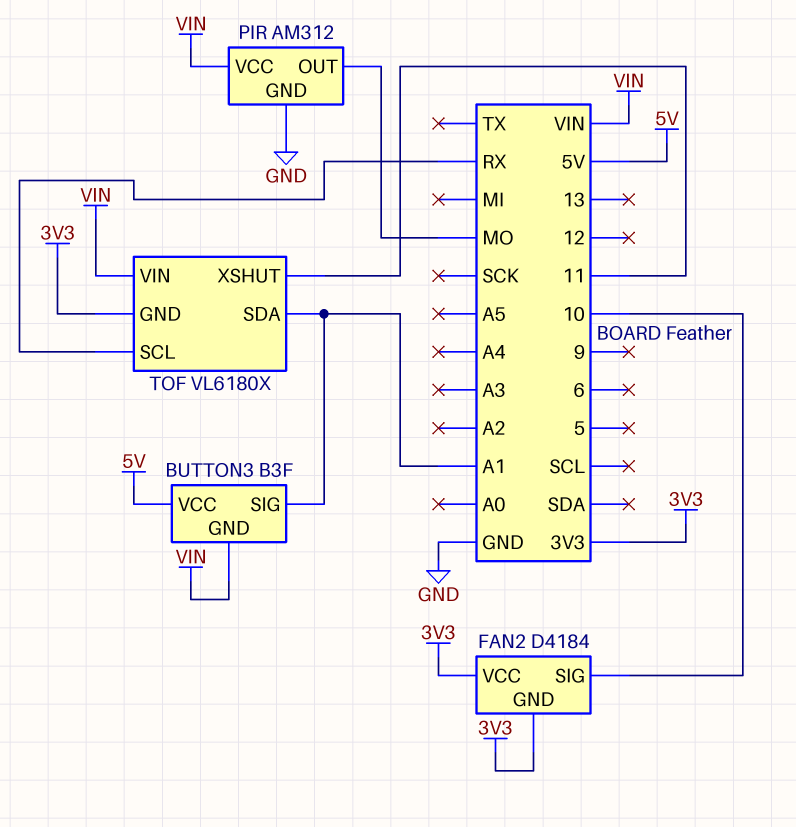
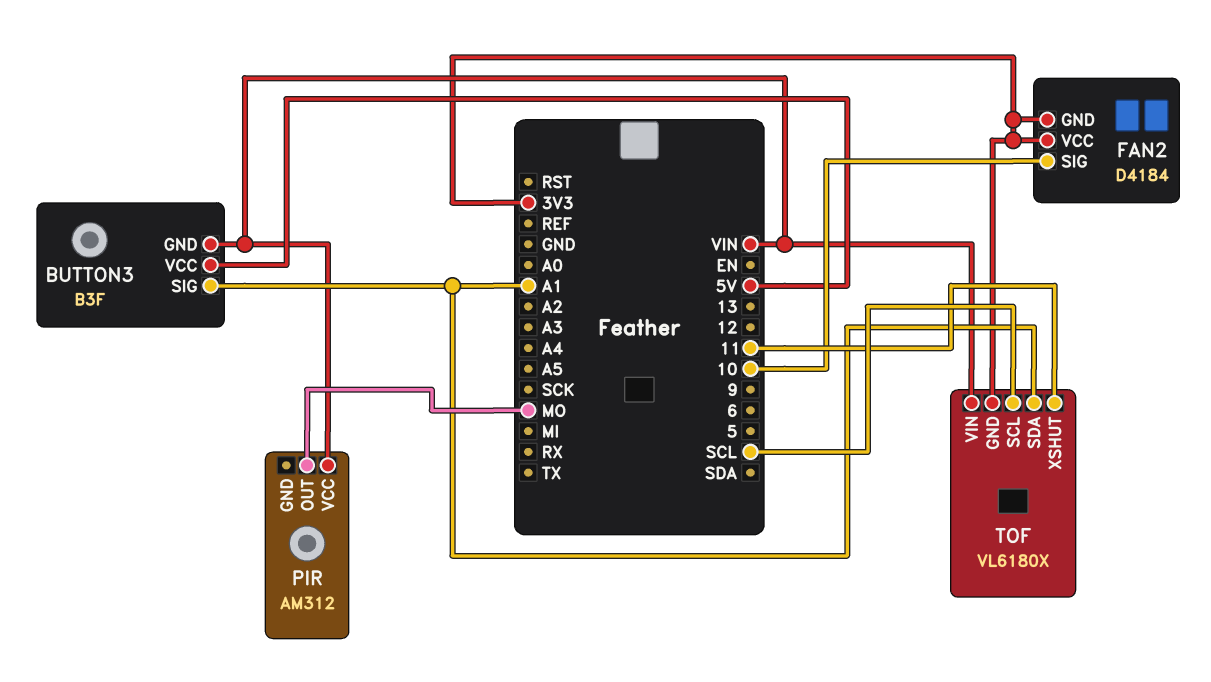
PIR pin GND: GND -> none
TOF pin SCL: RX -> SCL

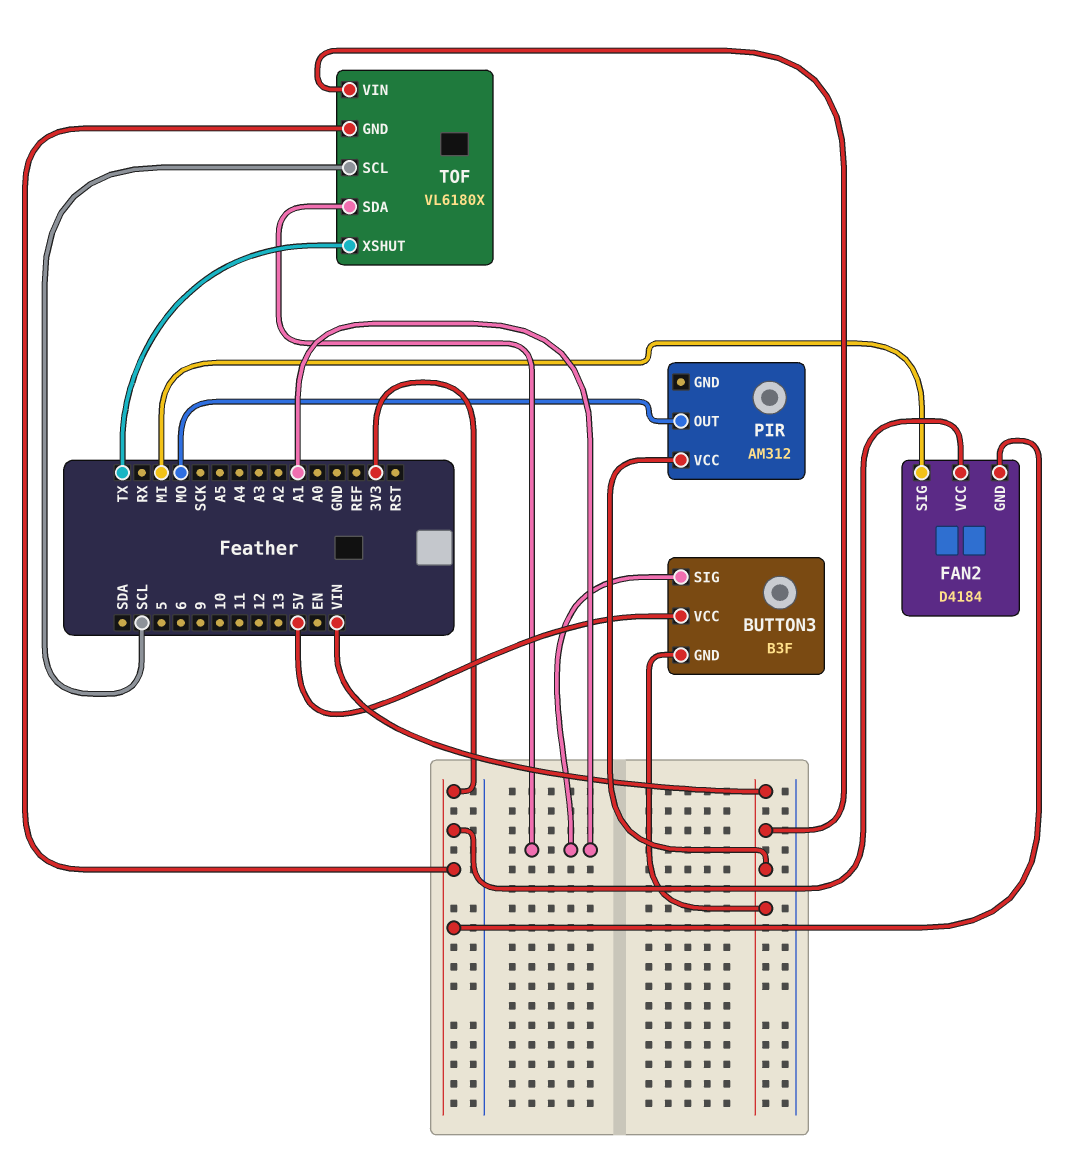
FAN2 pin SIG: 10 -> MI
TOF pin XSHUT: 11 -> TX

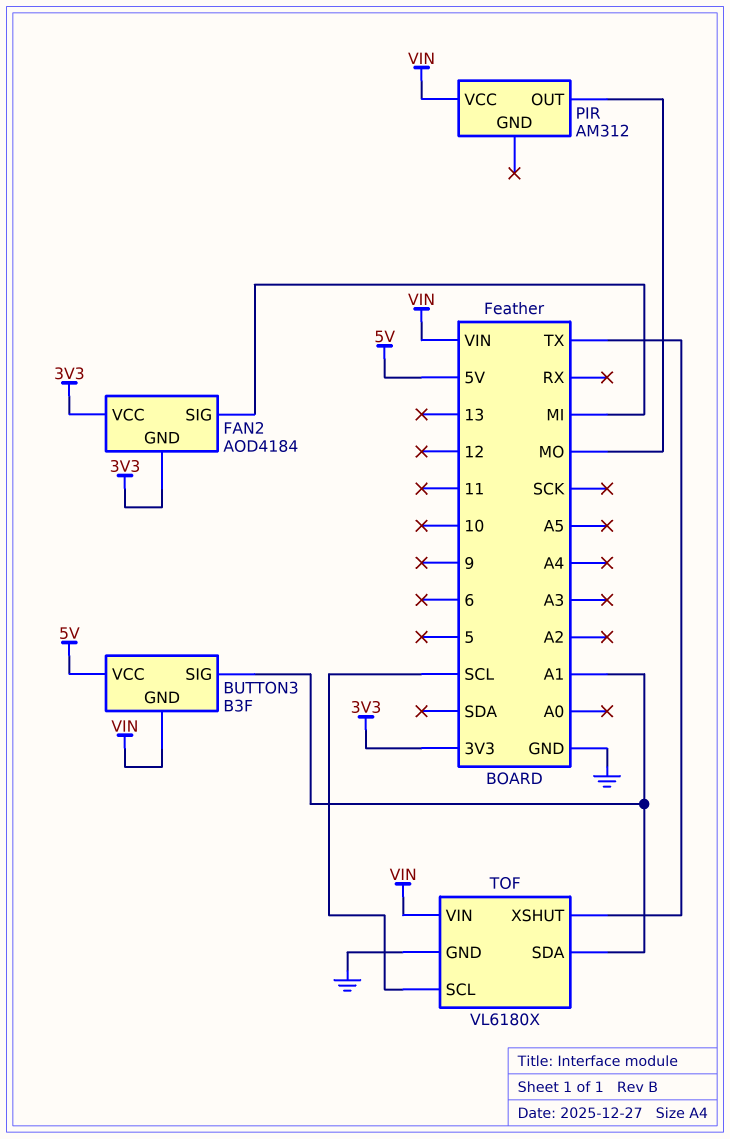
FAN2: D4184 -> AOD4184
TOF pin GND: 3V3 -> GND

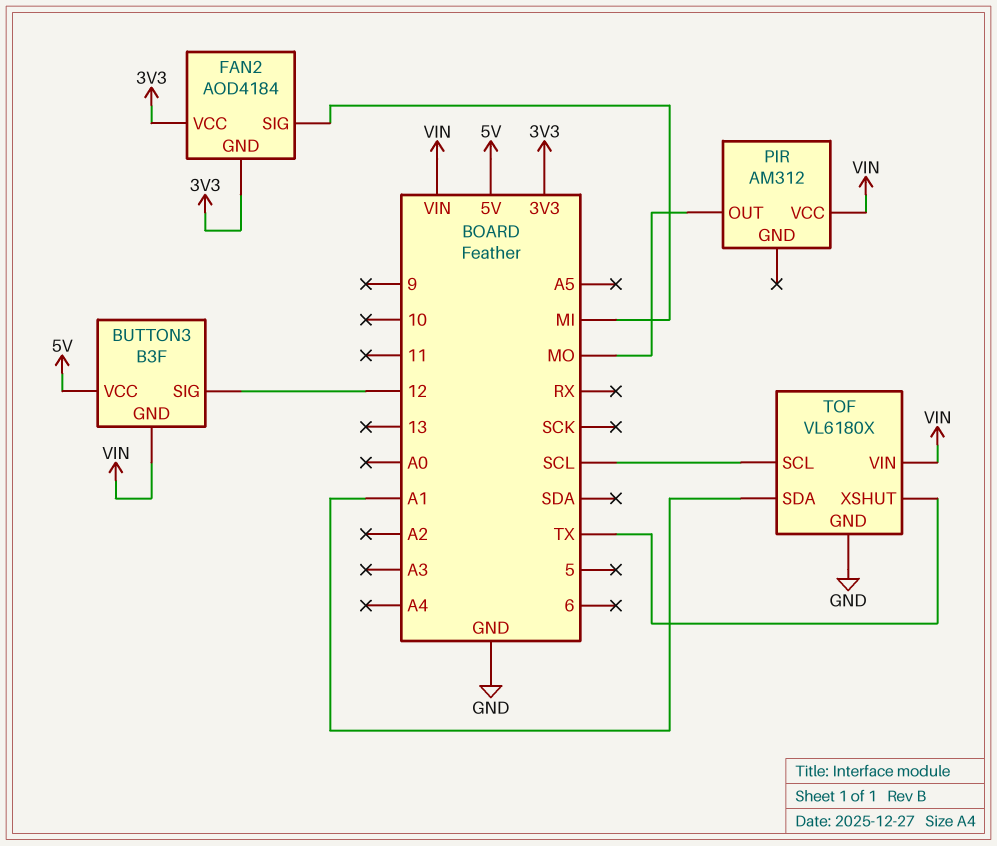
BUTTON3 pin SIG: A1 -> 12

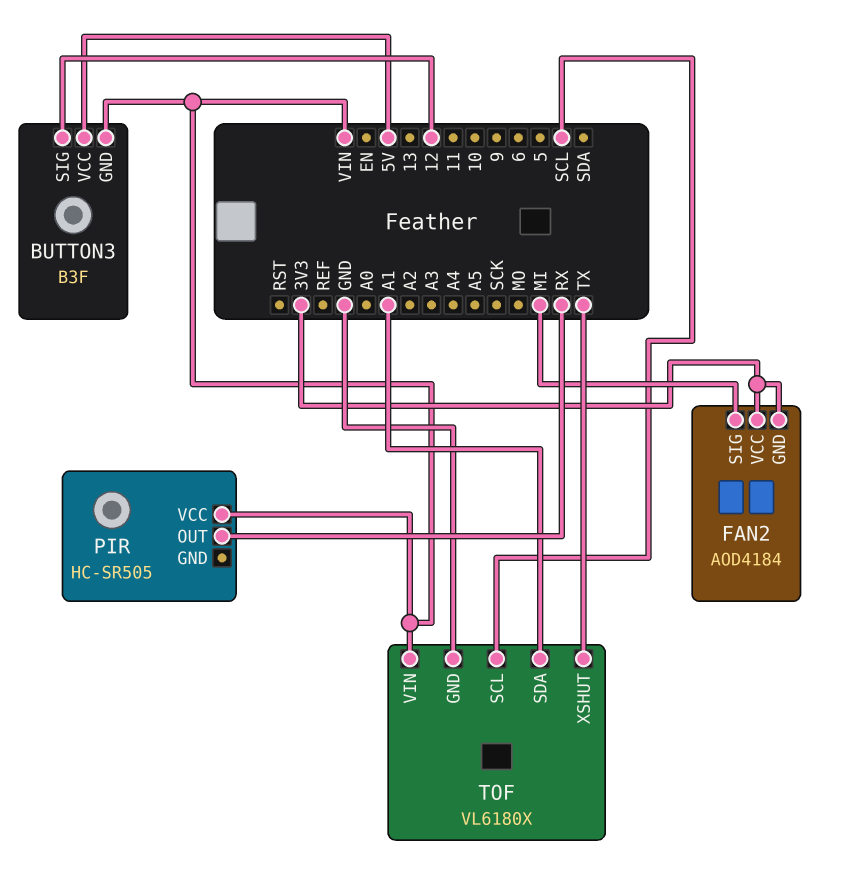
PIR: AM312 -> HC-SR505
PIR pin OUT: MO -> RX

